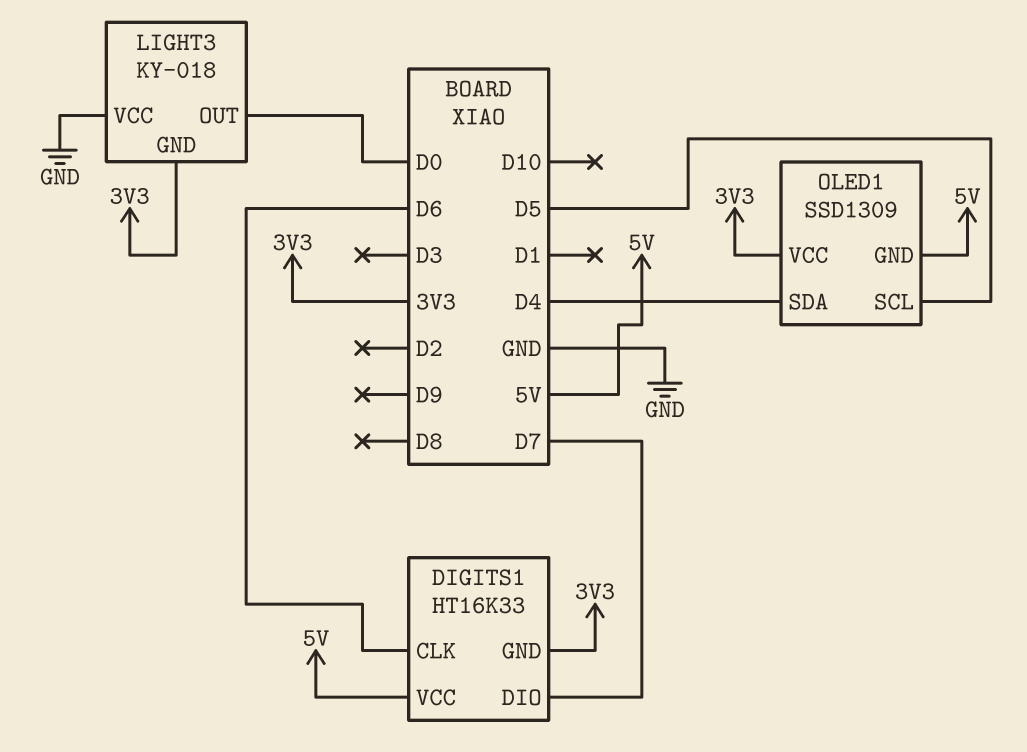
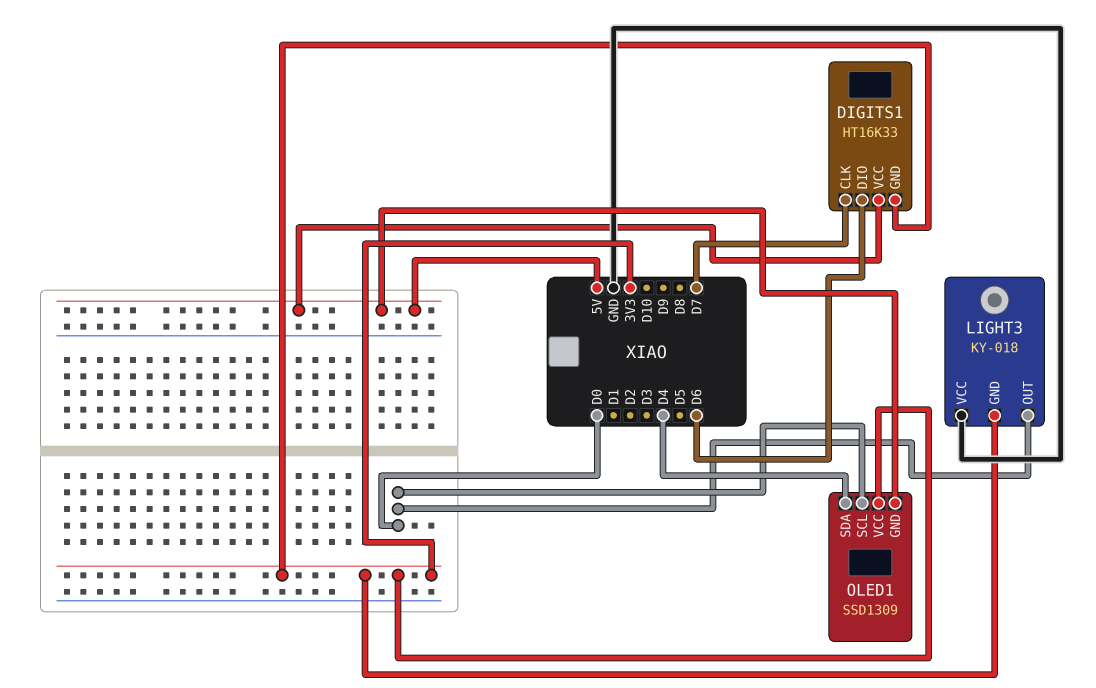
DIGITS1 pin CLK: D6 -> D7
DIGITS1 pin DIO: D7 -> D6
OLED1 pin SCL: D5 -> D0

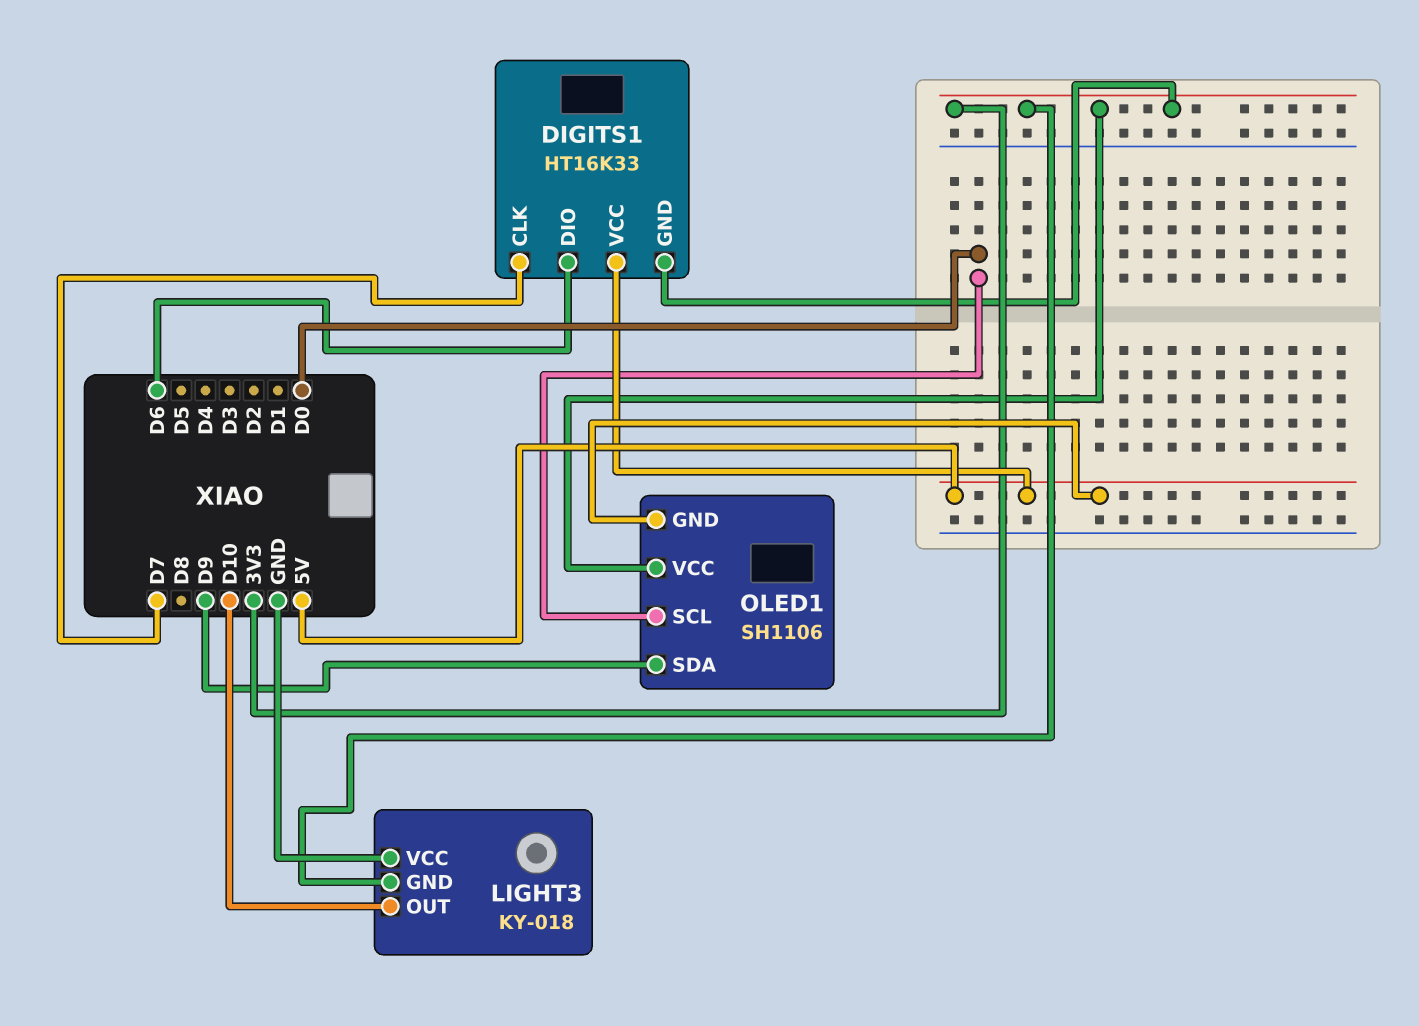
LIGHT3 pin OUT: D0 -> D10
OLED1: SSD1309 -> SH1106
OLED1 pin SDA: D4 -> D9

